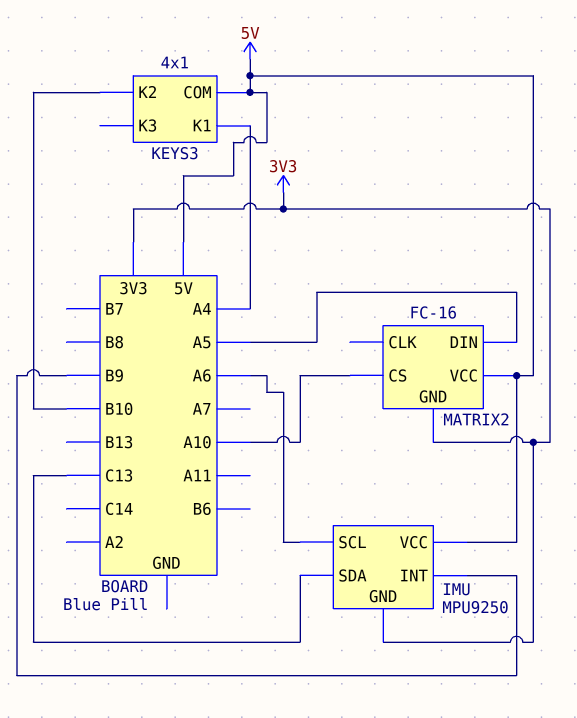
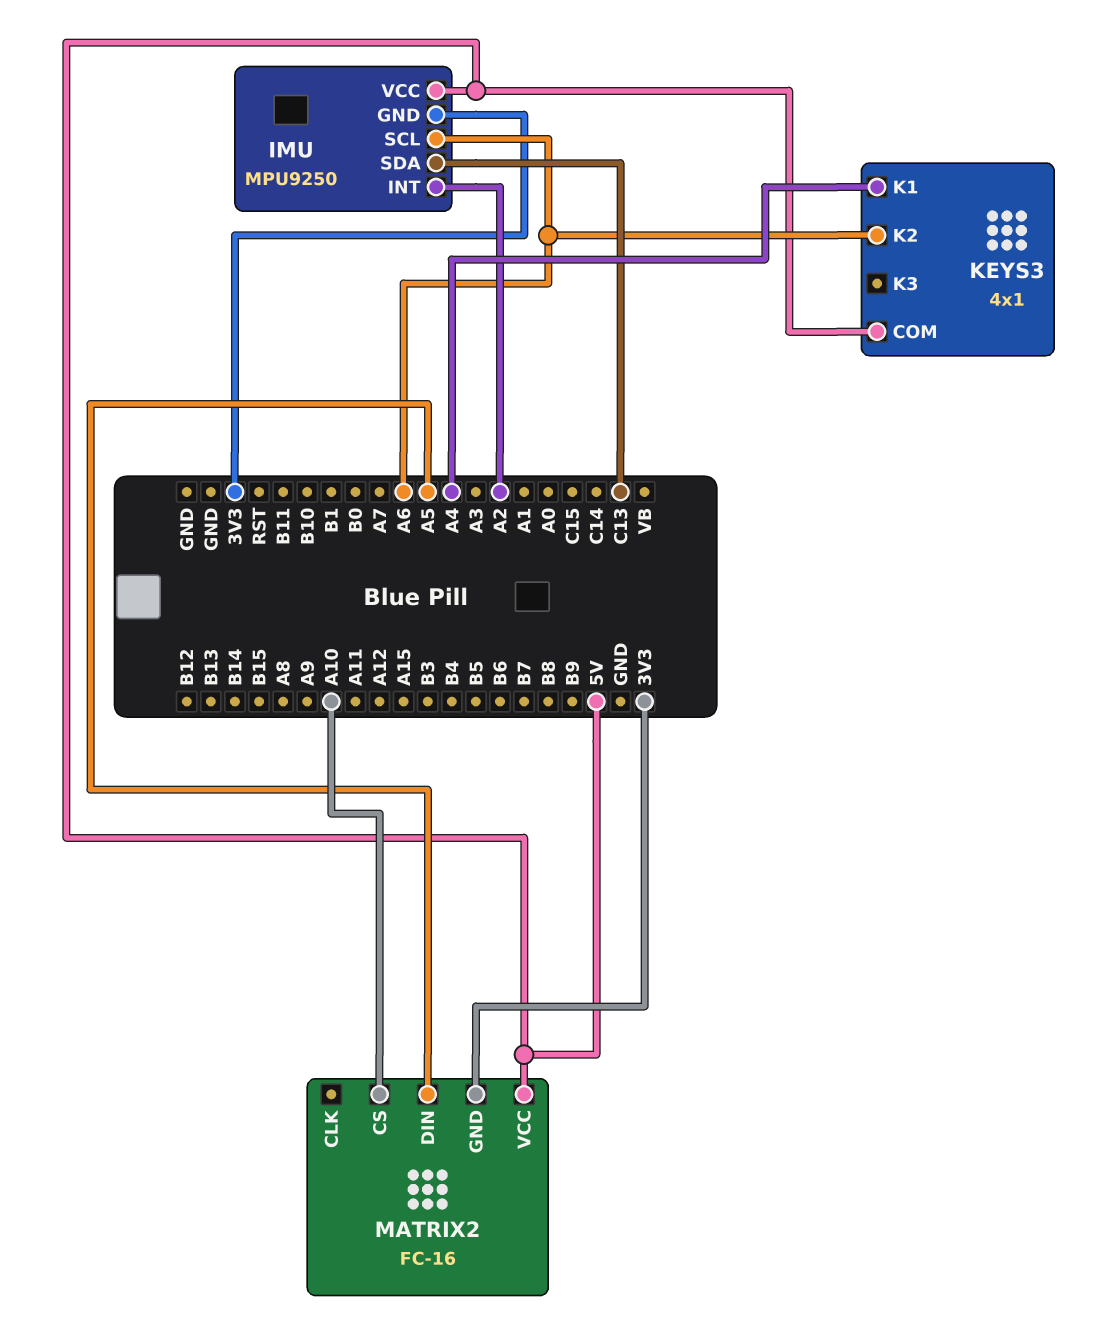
IMU pin INT: B9 -> A2
KEYS3 pin K2: B10 -> A6

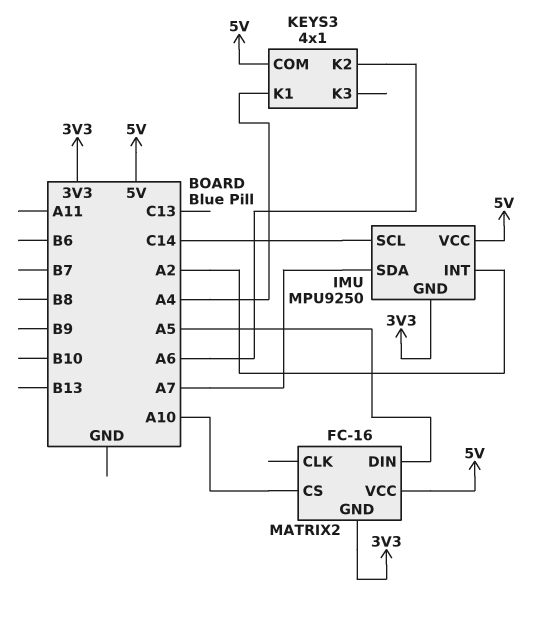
IMU pin SCL: A6 -> C14
IMU pin SDA: C13 -> A7

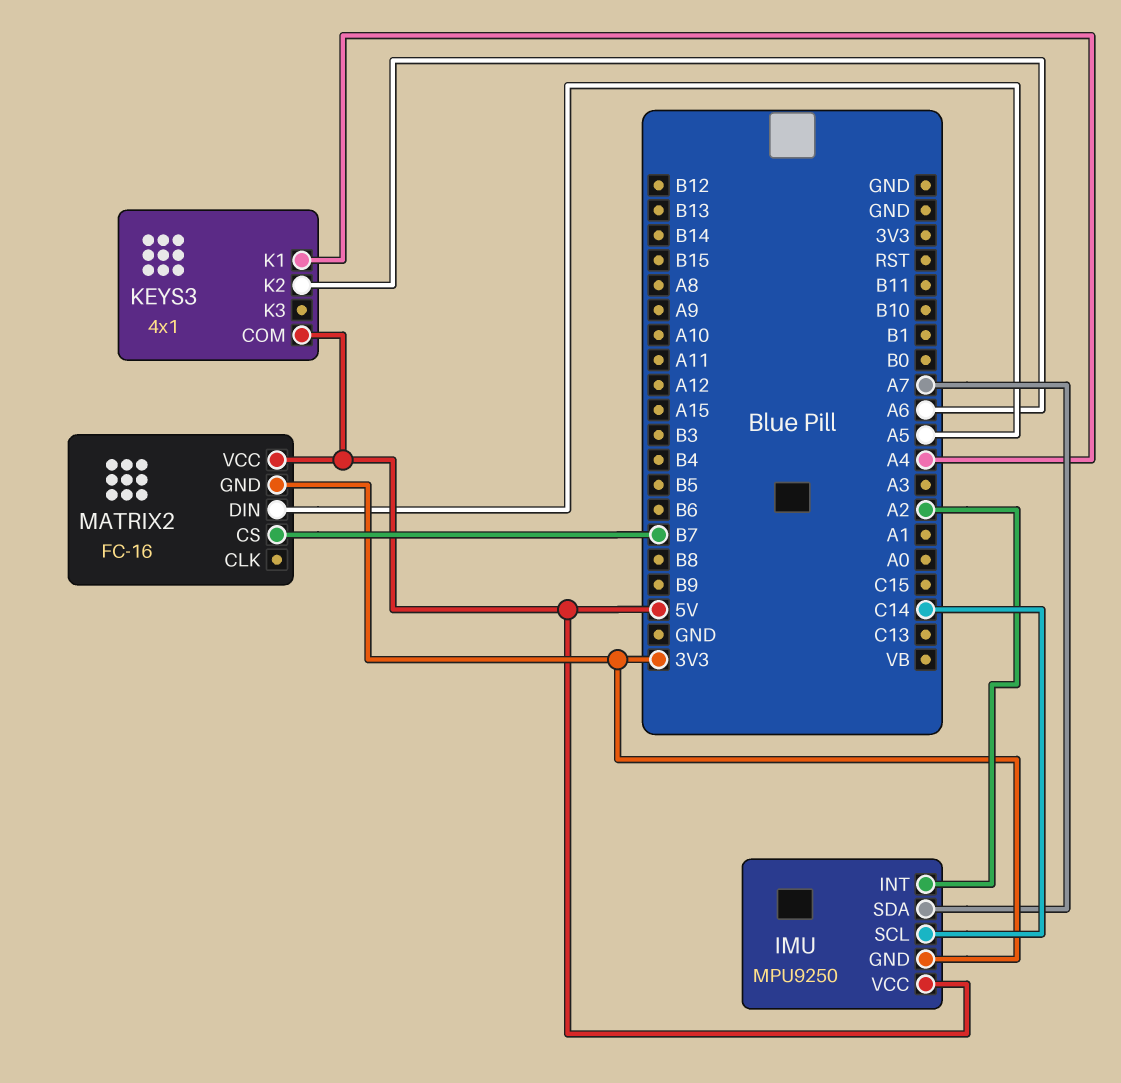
MATRIX2 pin CS: A10 -> B7

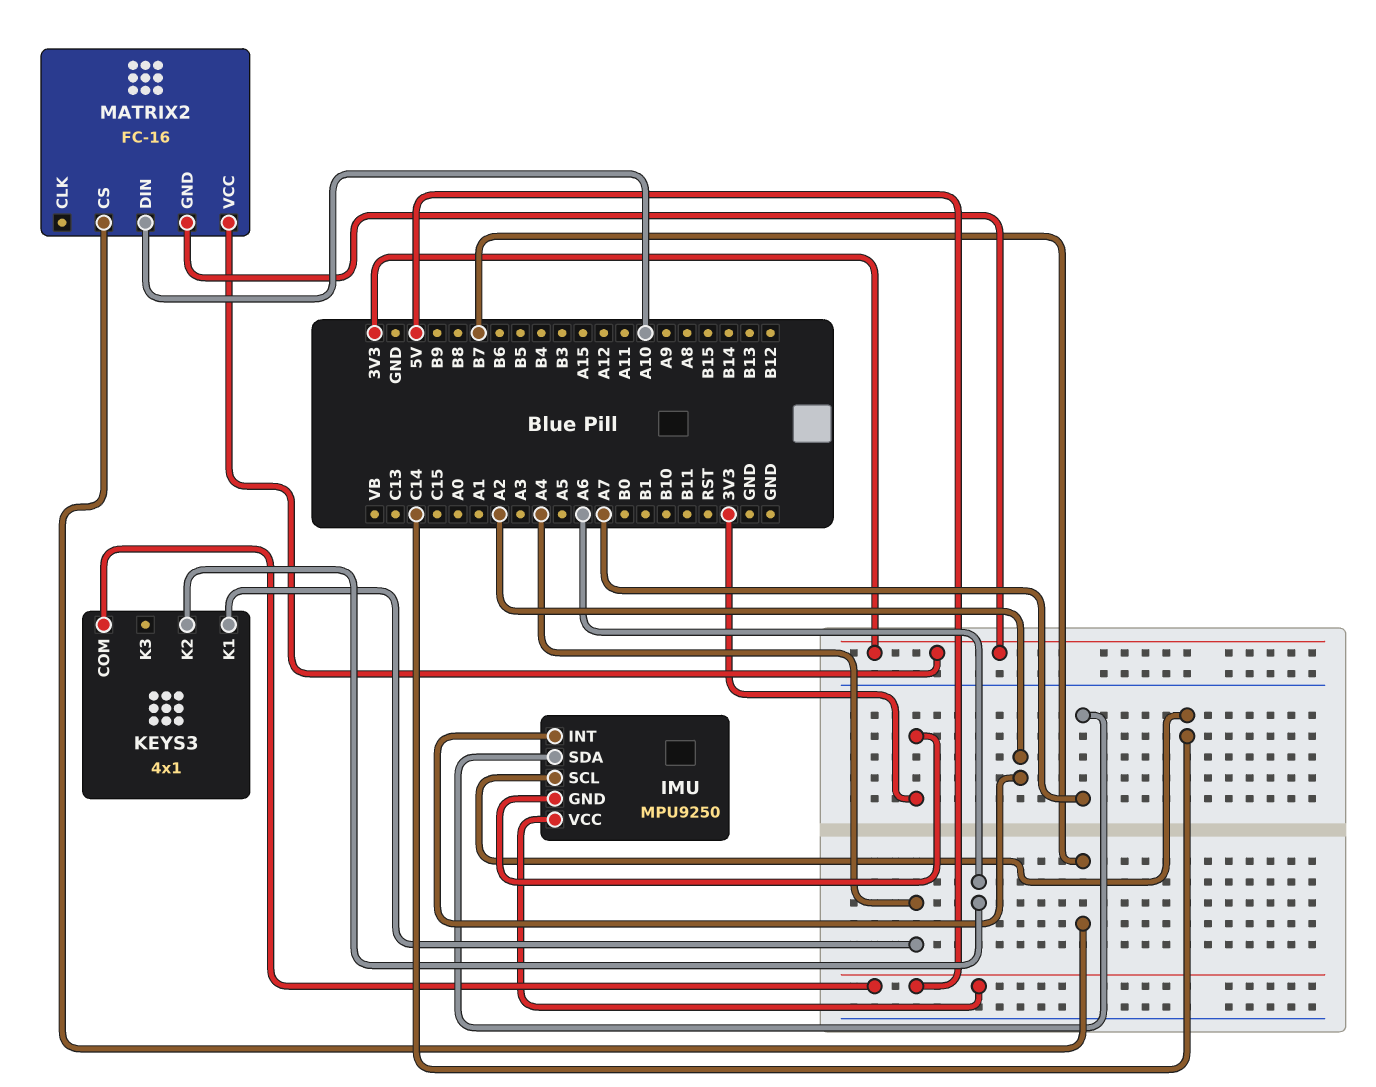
MATRIX2 pin DIN: A5 -> A10
MATRIX2 pin VCC: 5V -> 3V3

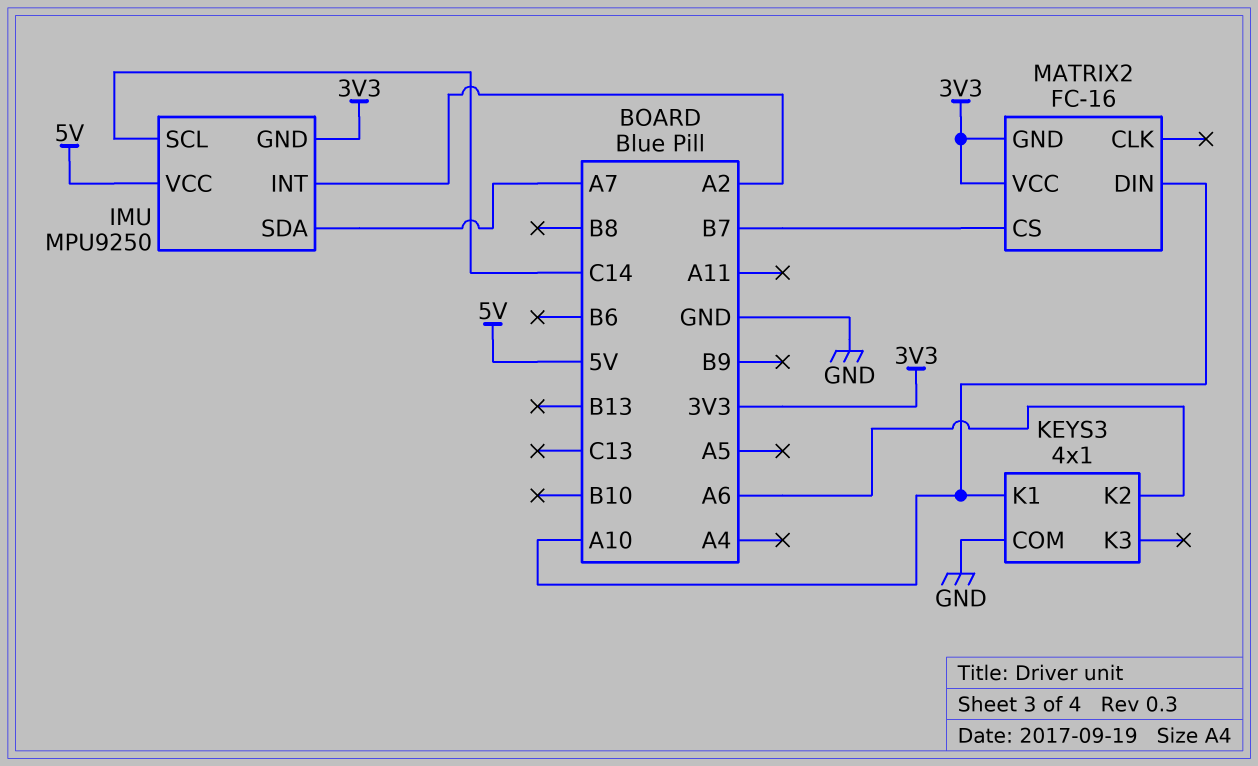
KEYS3 pin COM: 5V -> GND
KEYS3 pin K1: A4 -> A10

